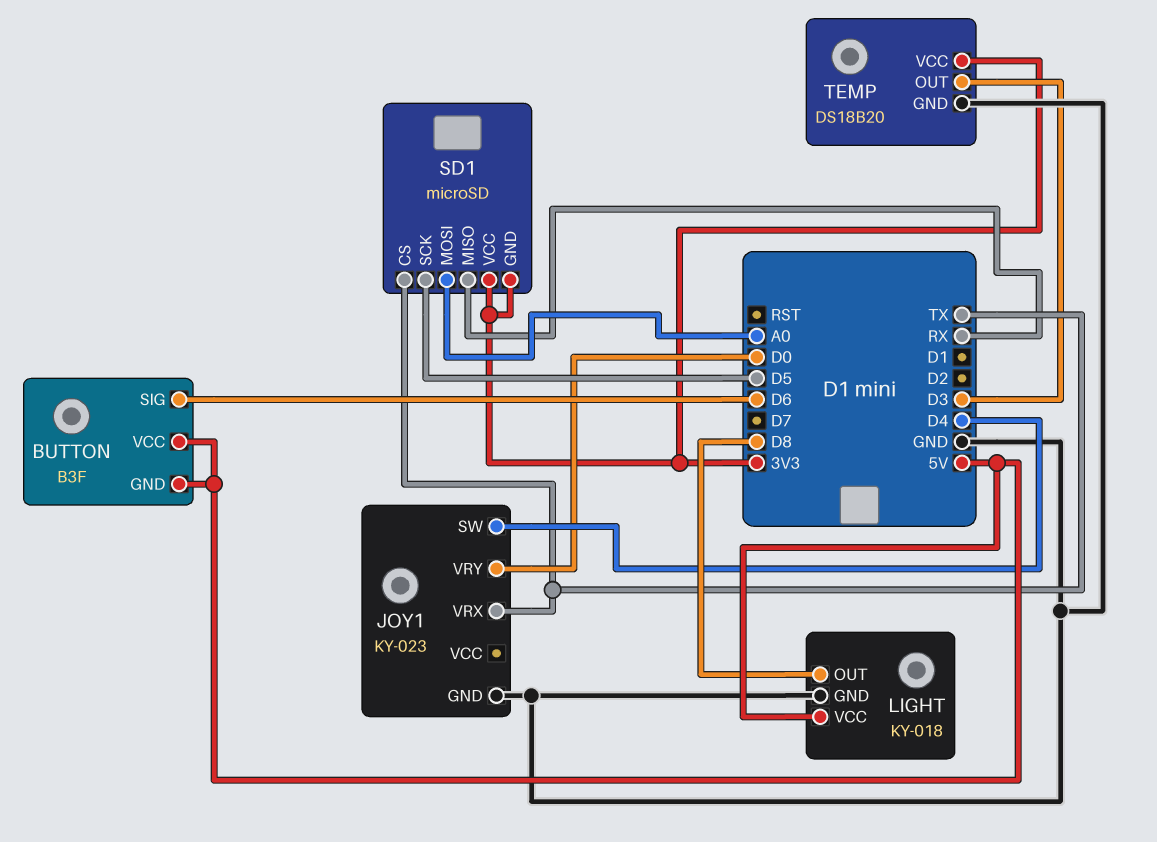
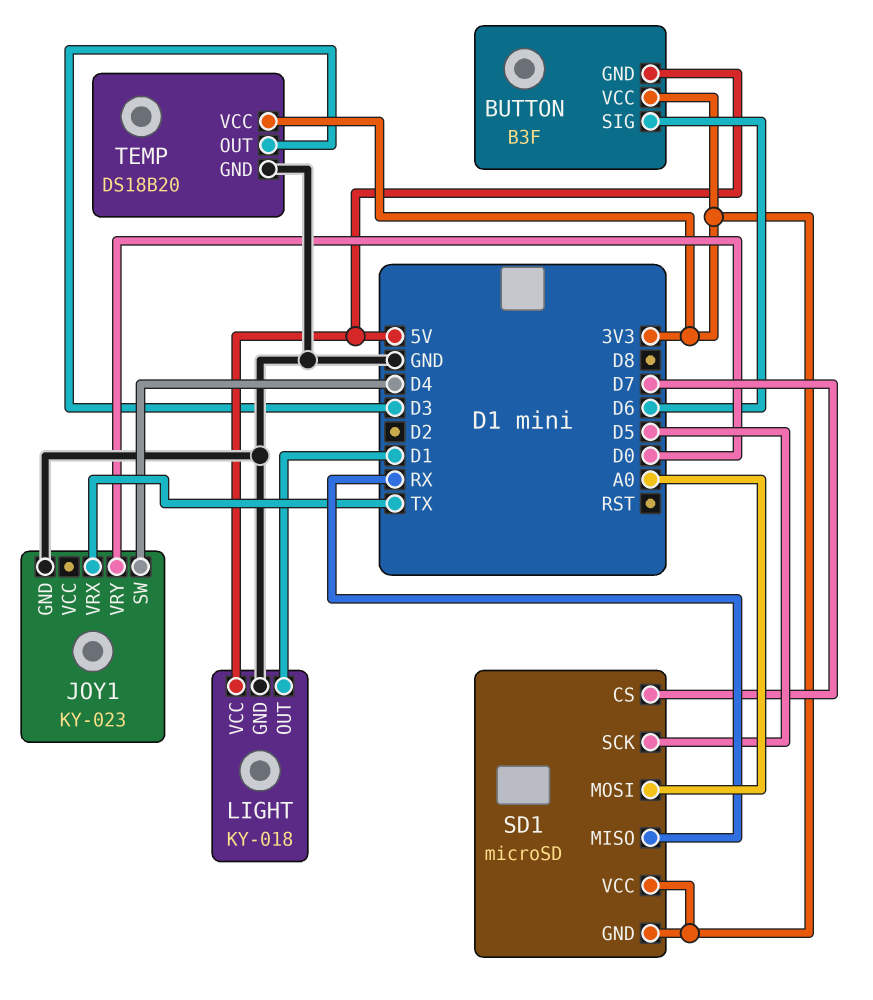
BUTTON pin VCC: 5V -> 3V3
LIGHT pin OUT: D8 -> D1
SD1 pin CS: TX -> D7

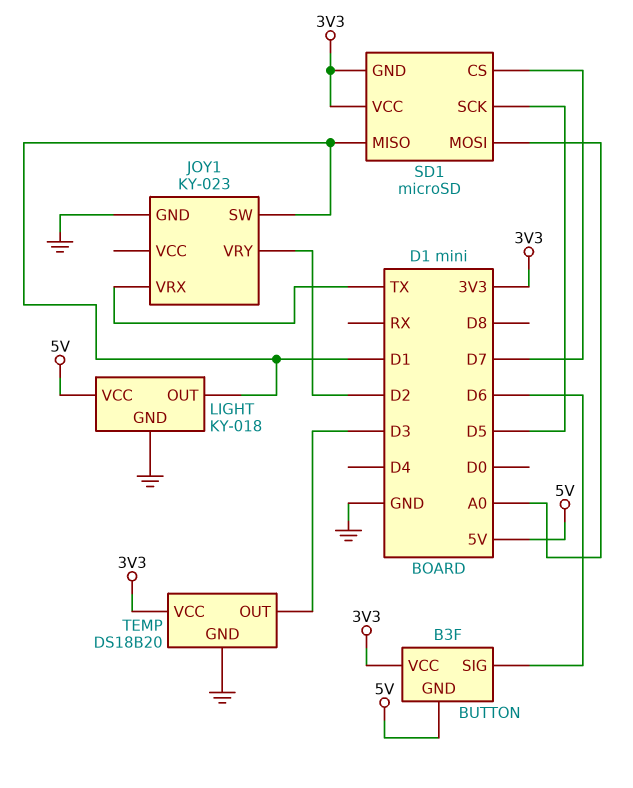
JOY1 pin SW: D4 -> D1
JOY1 pin VRY: D0 -> D2
SD1 pin MISO: RX -> D1

